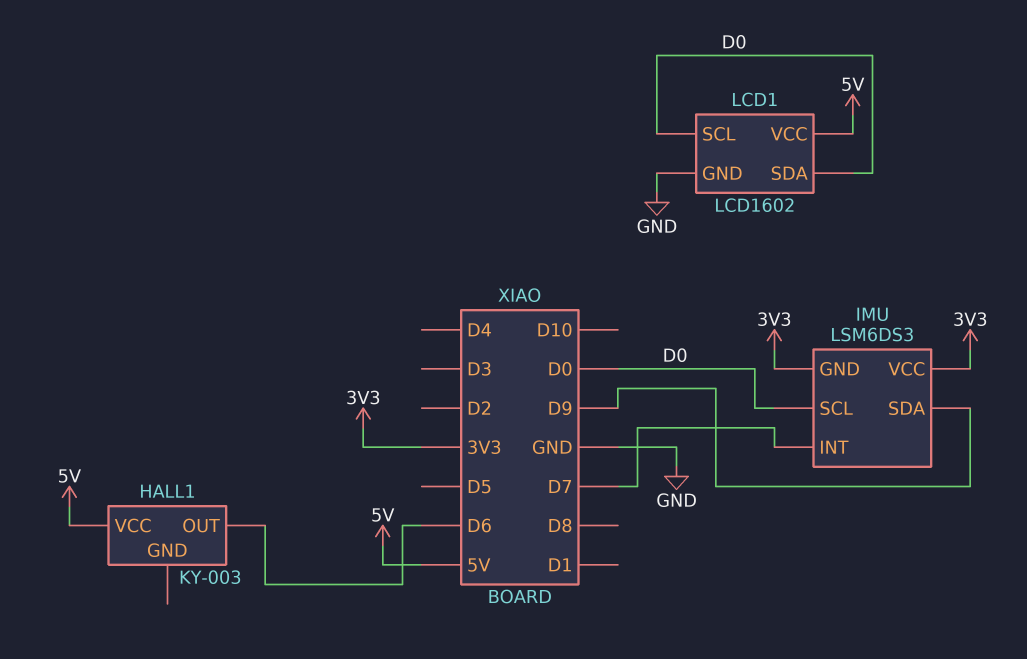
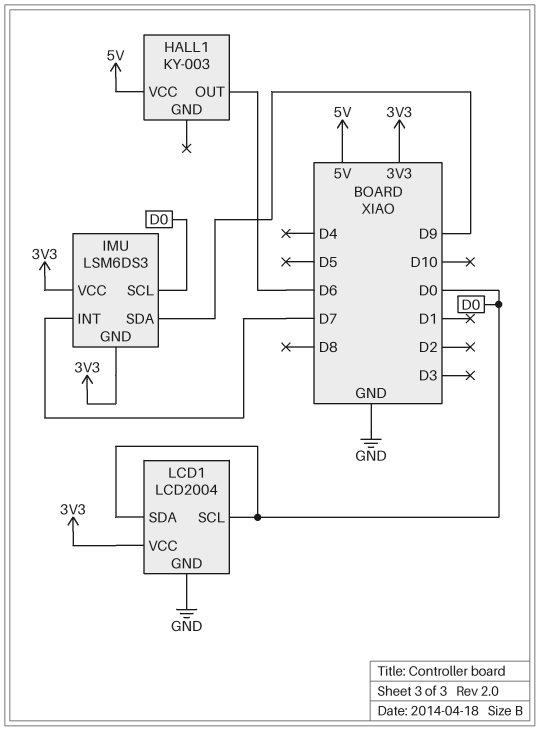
LCD1: LCD1602 -> LCD2004
LCD1 pin VCC: 5V -> 3V3

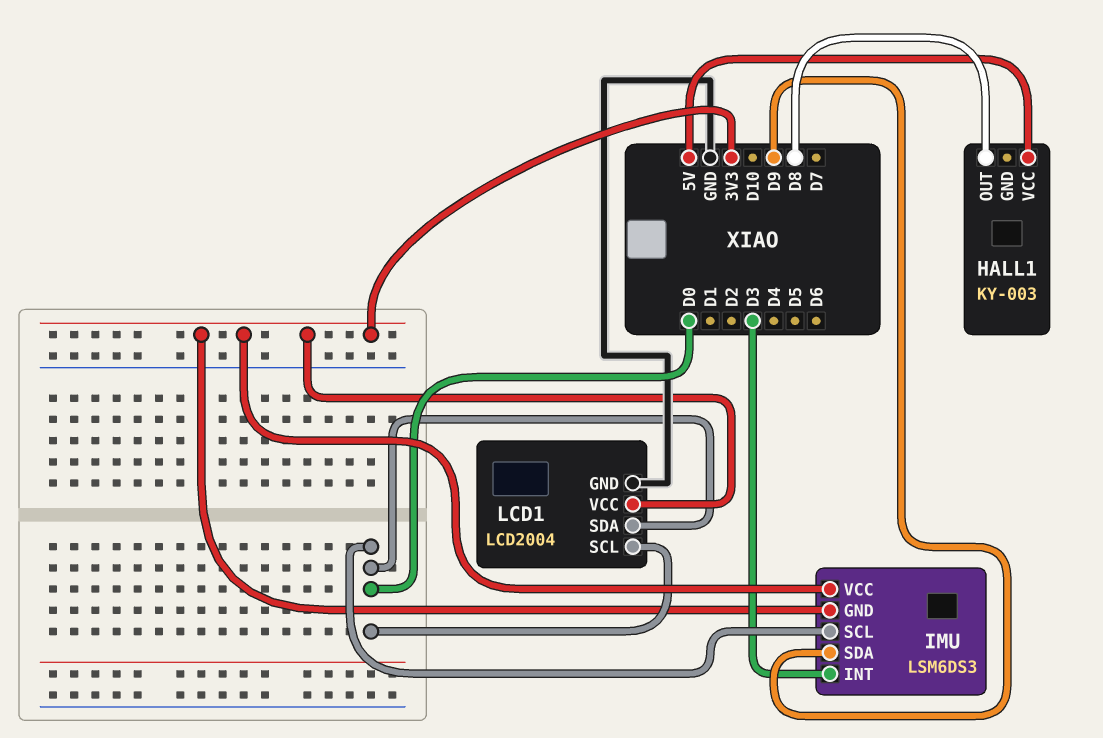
HALL1 pin OUT: D6 -> D8
IMU pin INT: D7 -> D3

